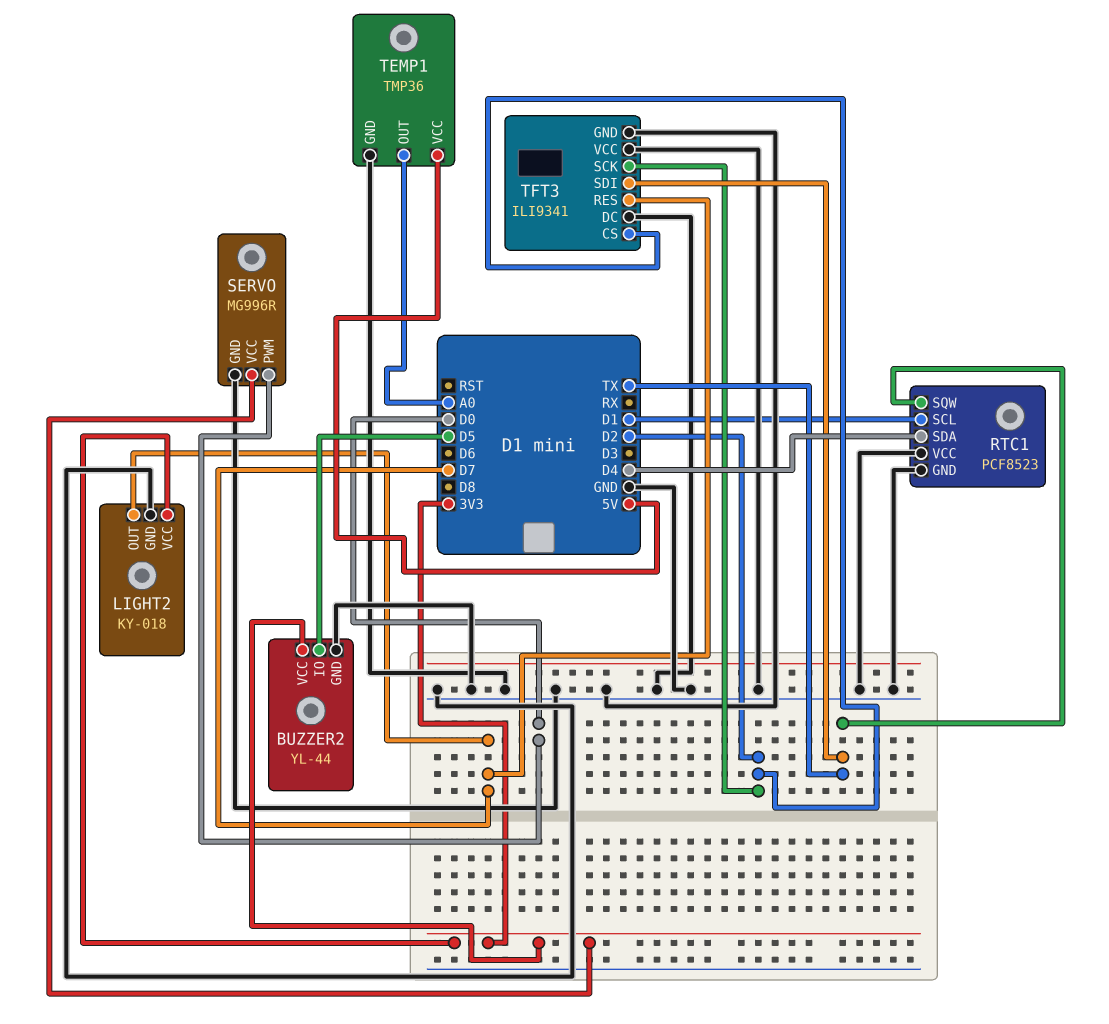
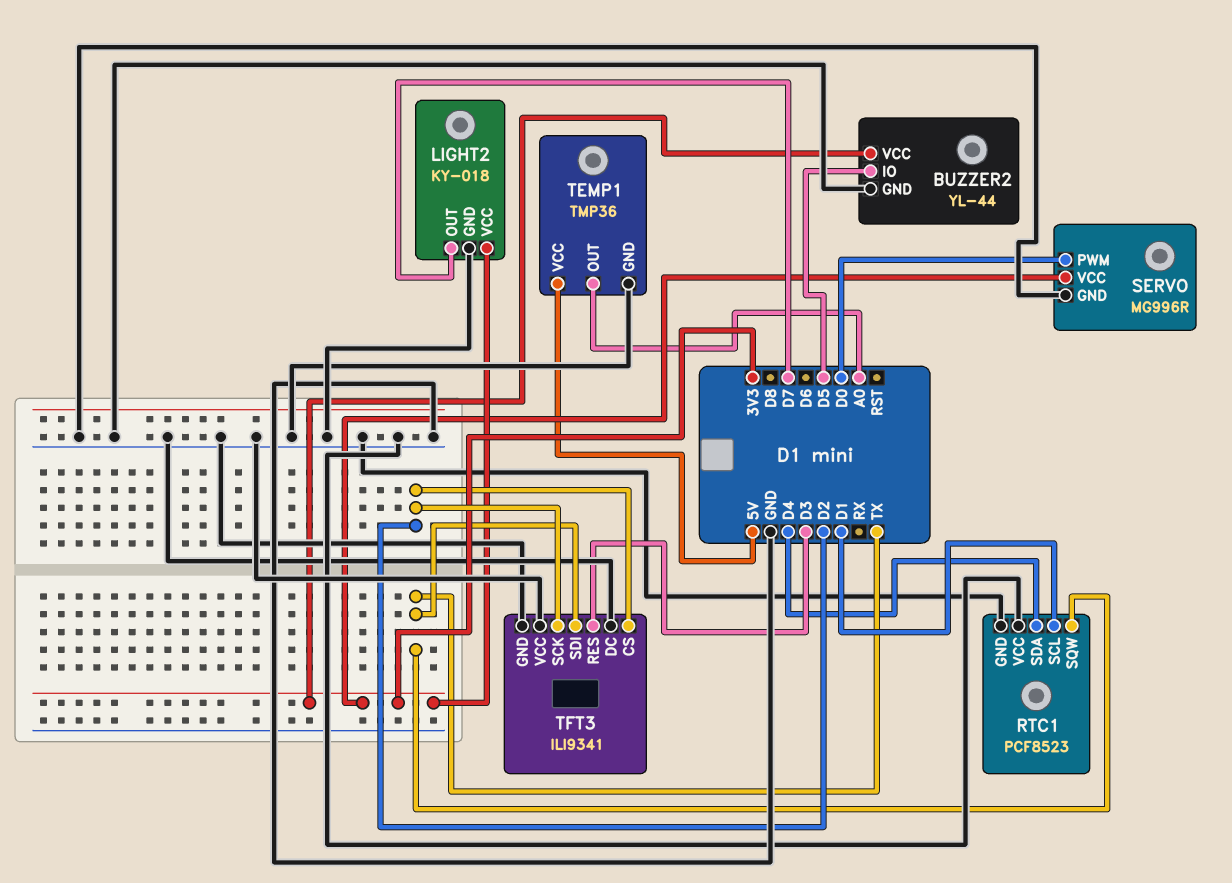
TFT3 pin RES: D7 -> D3

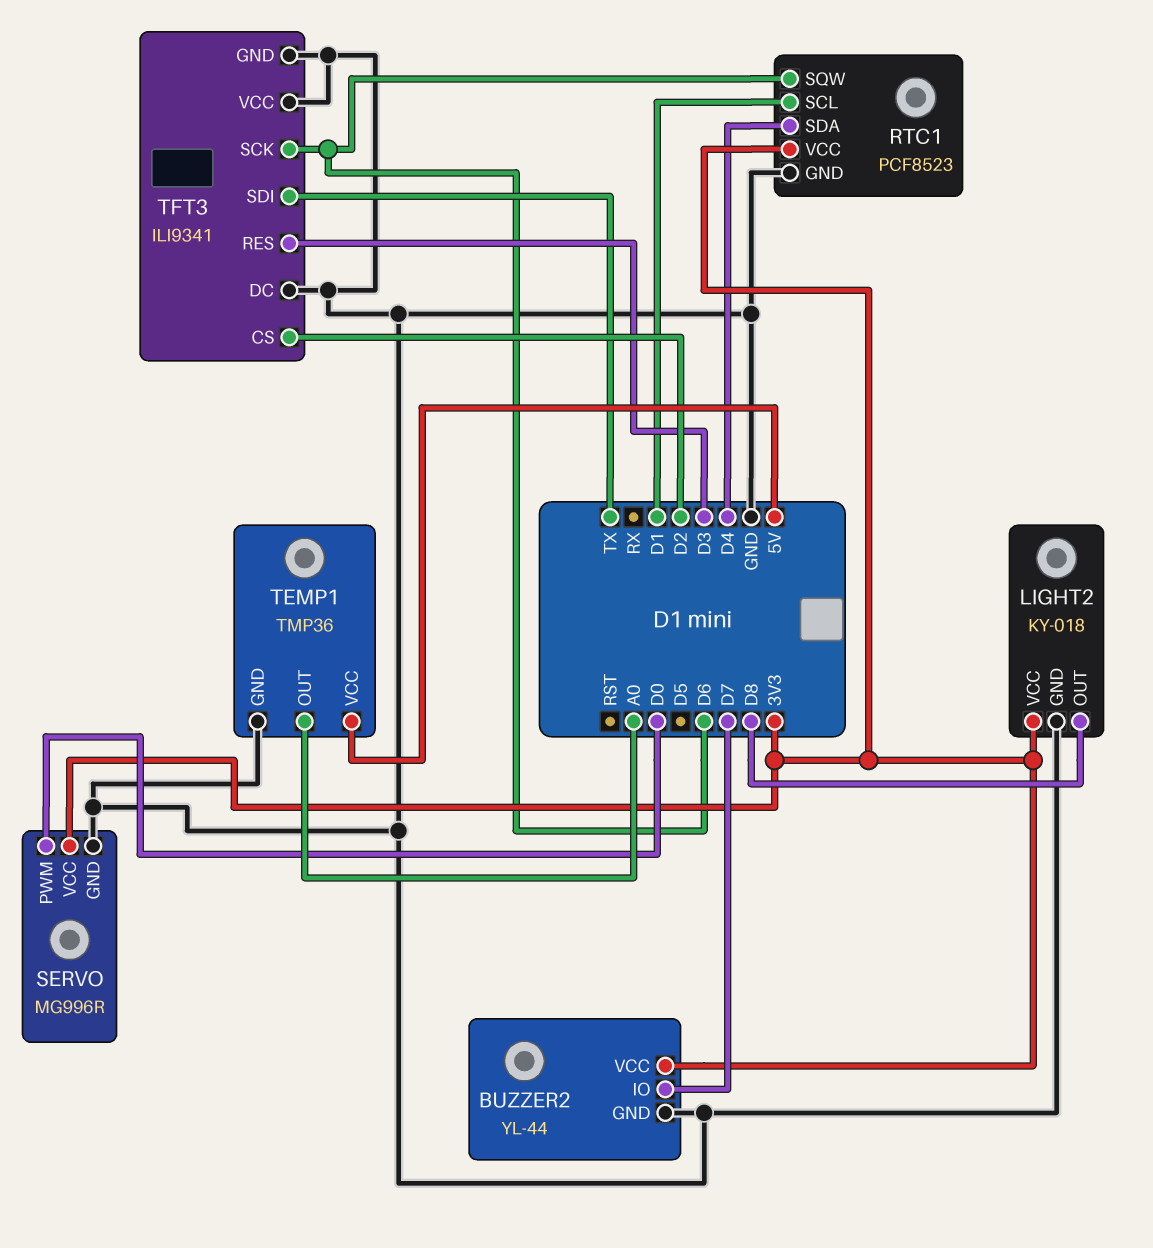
BUZZER2 pin IO: D5 -> D7
LIGHT2 pin OUT: D7 -> D8
RTC1 pin SQW: TX -> D6
RTC1 pin VCC: GND -> 3V3
TFT3 pin SCK: D2 -> D6

